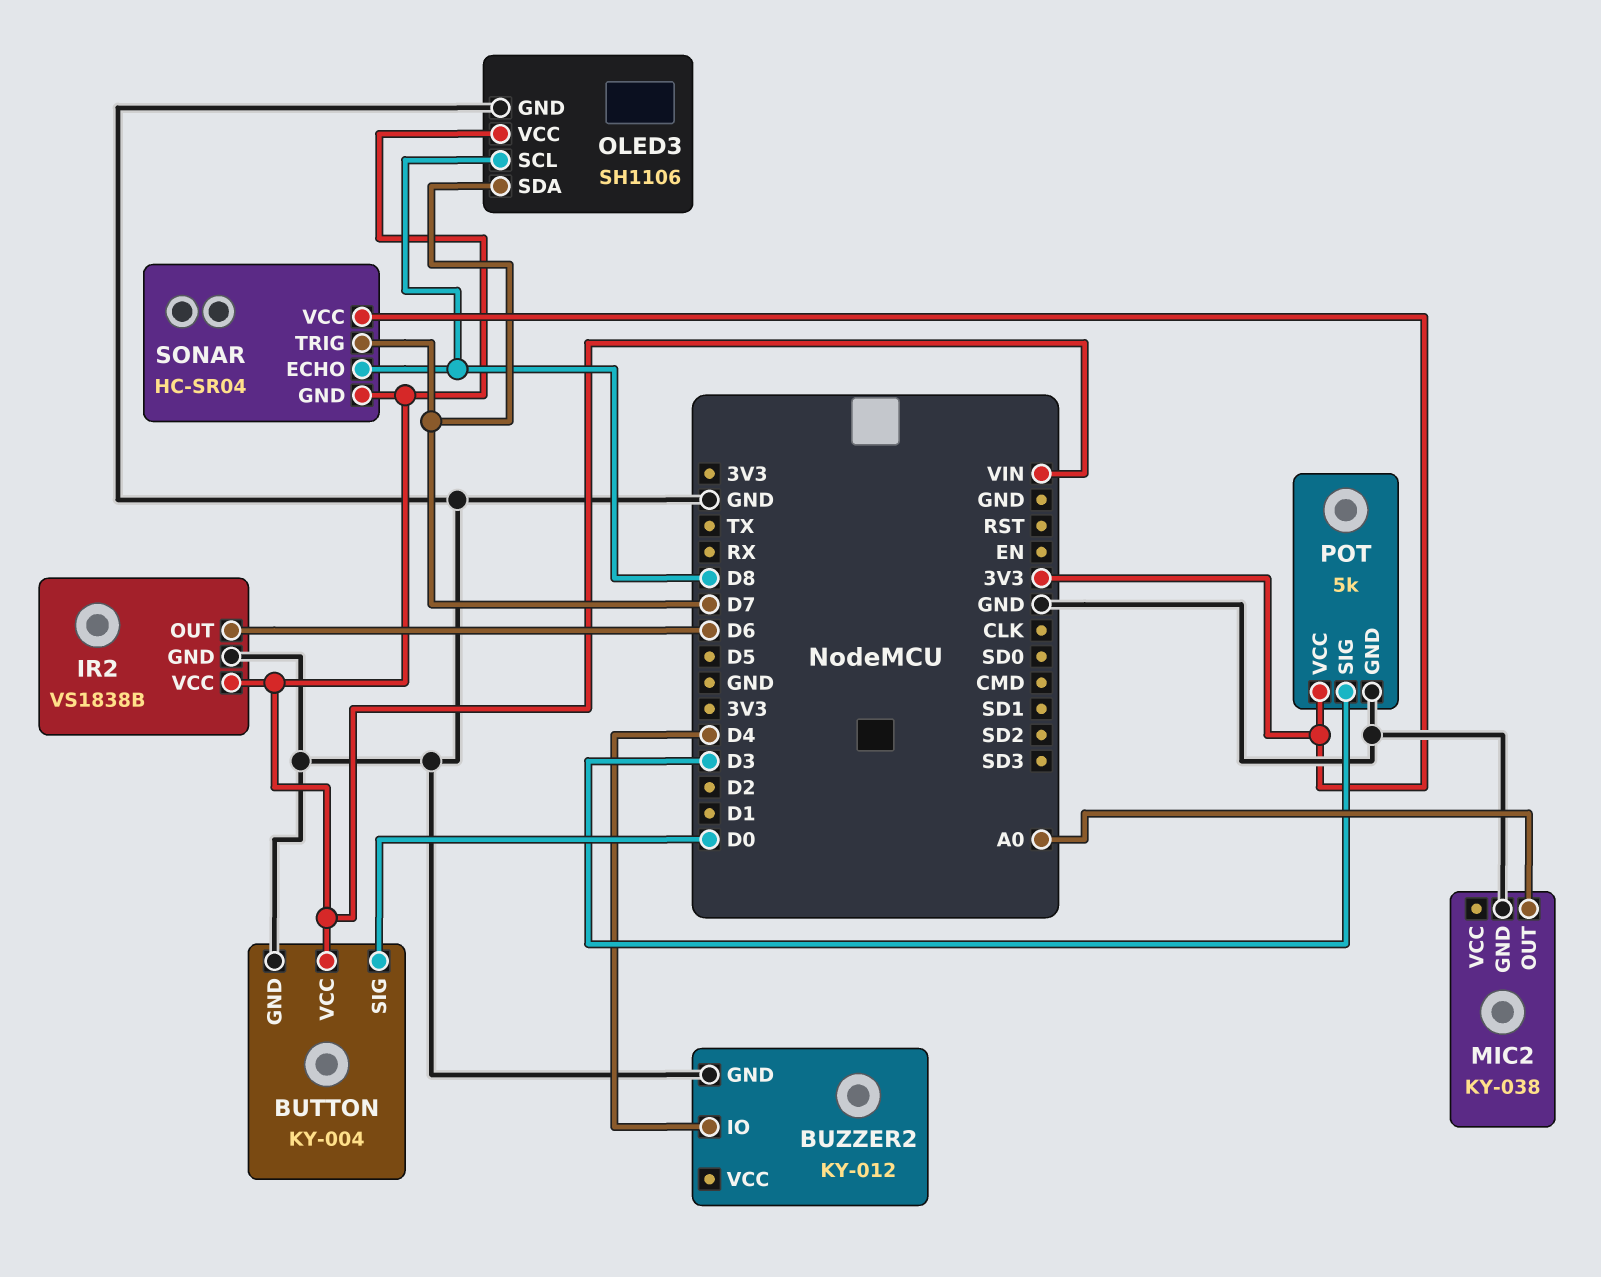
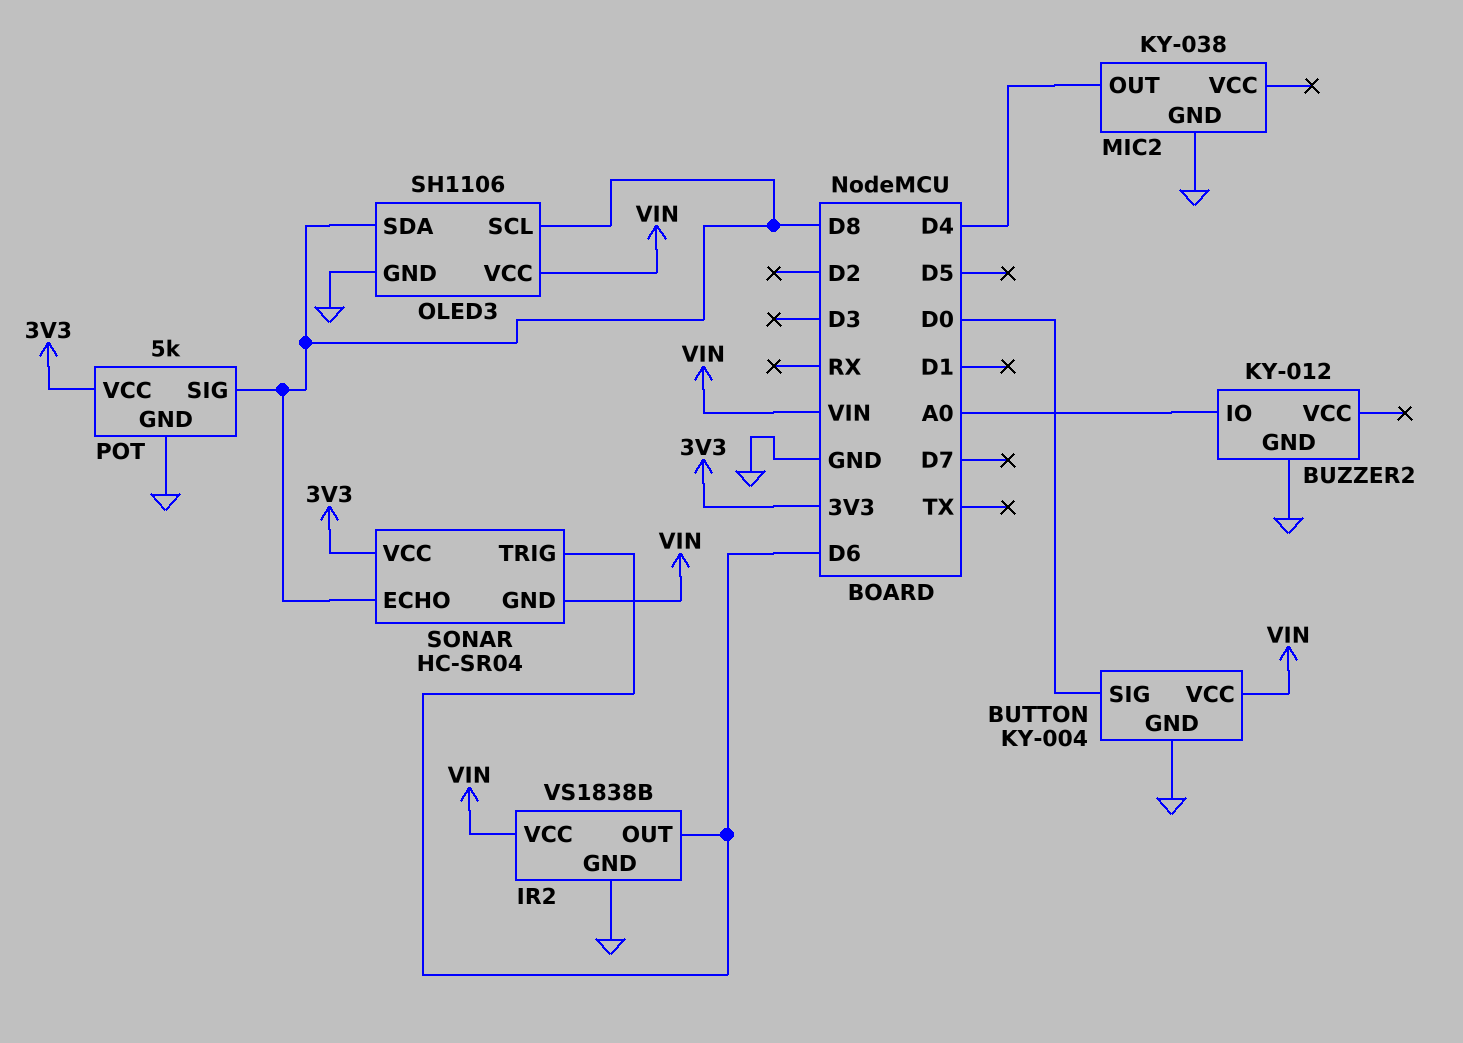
BUZZER2 pin IO: D4 -> A0
MIC2 pin OUT: A0 -> D4
OLED3 pin SDA: D7 -> D8
POT pin SIG: D3 -> D8
SONAR pin TRIG: D7 -> D6

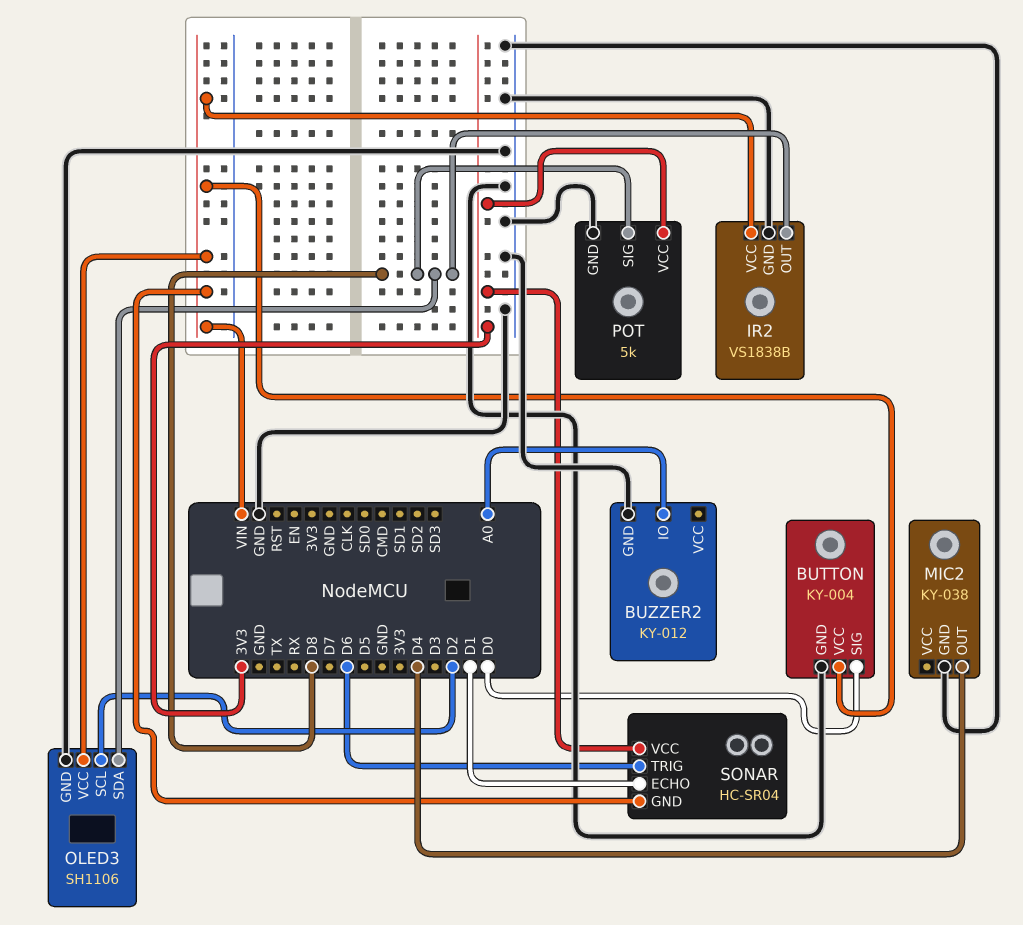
IR2 pin OUT: D6 -> D8
OLED3 pin SCL: D8 -> D2
SONAR pin ECHO: D8 -> D1

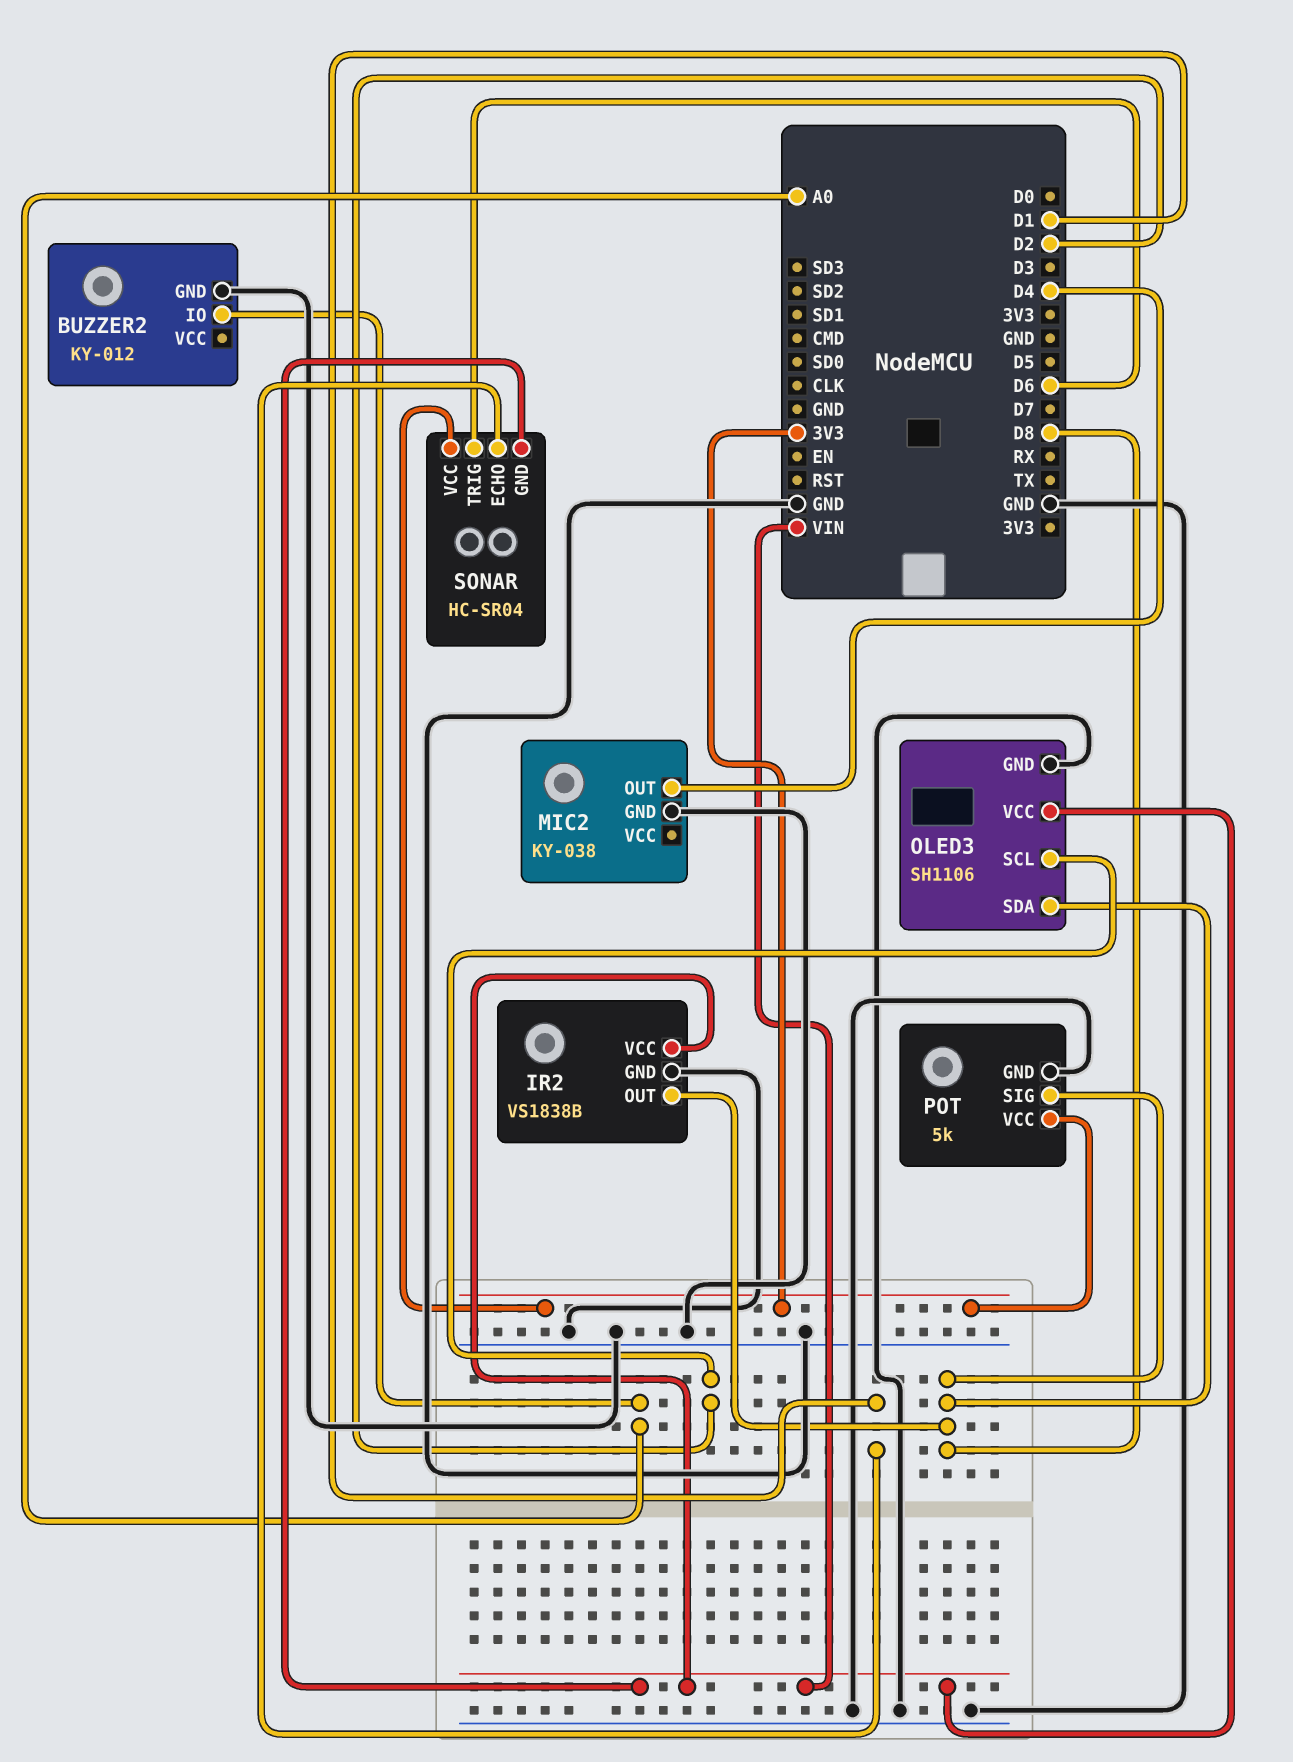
BUTTON: KY-004 -> none
BUTTON pin GND: GND -> none
BUTTON pin SIG: D0 -> none
BUTTON pin VCC: VIN -> none

